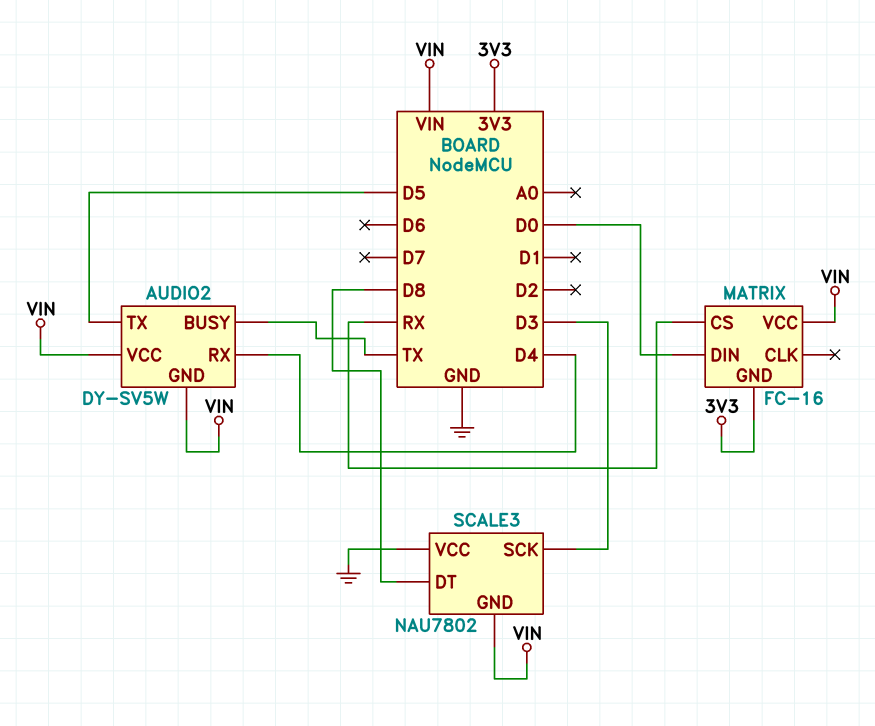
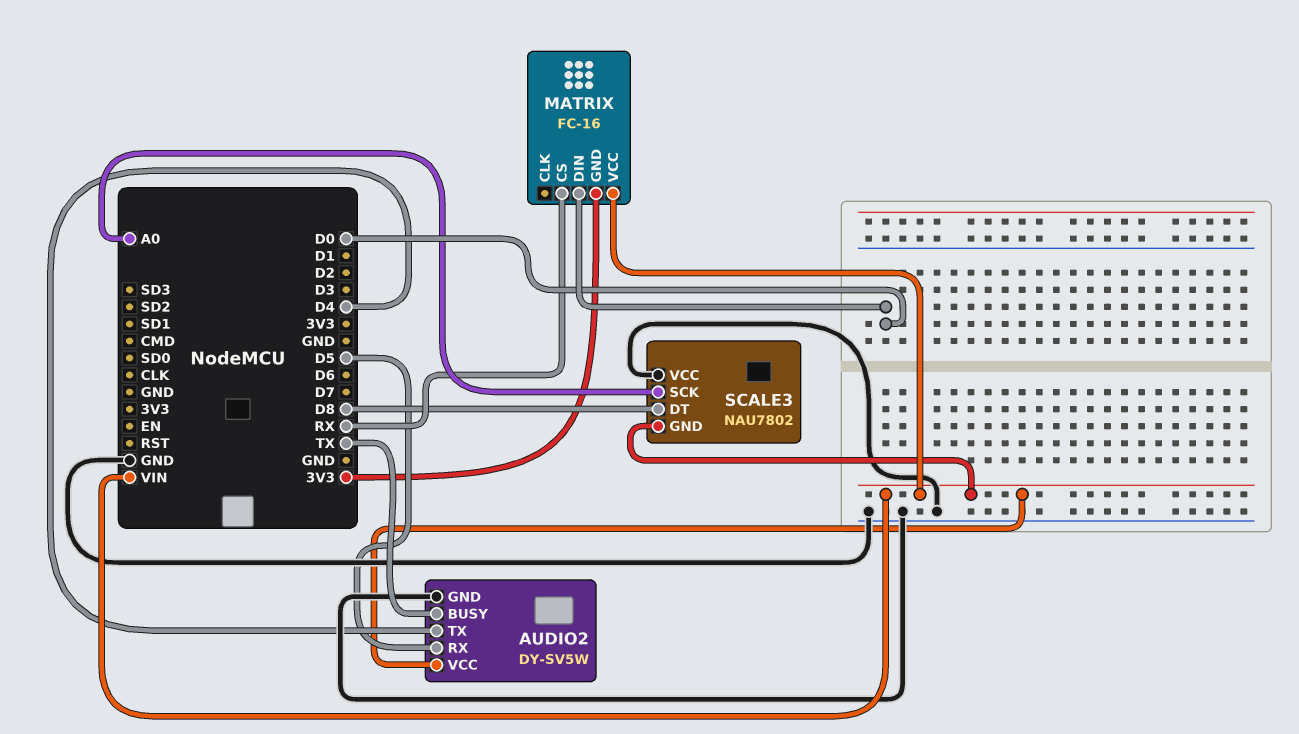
AUDIO2 pin GND: VIN -> GND
AUDIO2 pin RX: D4 -> D5
AUDIO2 pin TX: D5 -> D4
SCALE3 pin SCK: D3 -> A0

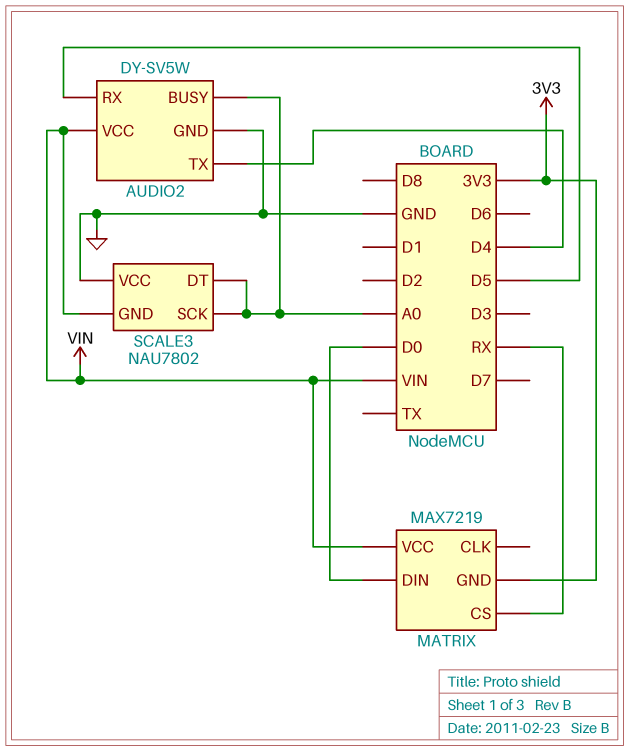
AUDIO2 pin BUSY: TX -> A0
MATRIX: FC-16 -> MAX7219
SCALE3 pin DT: D8 -> A0

